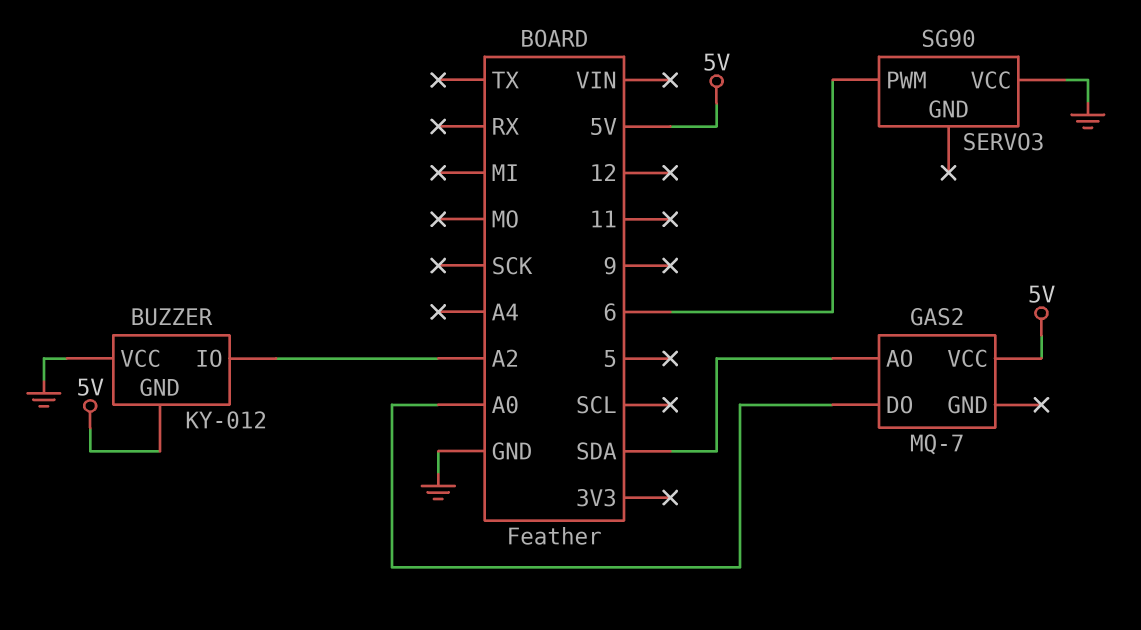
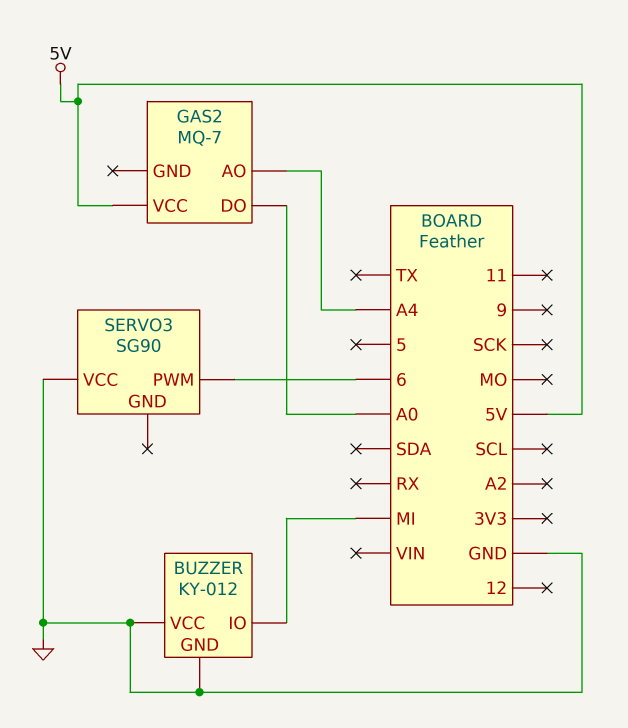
BUZZER pin GND: 5V -> GND
BUZZER pin IO: A2 -> MI
GAS2 pin AO: SDA -> A4

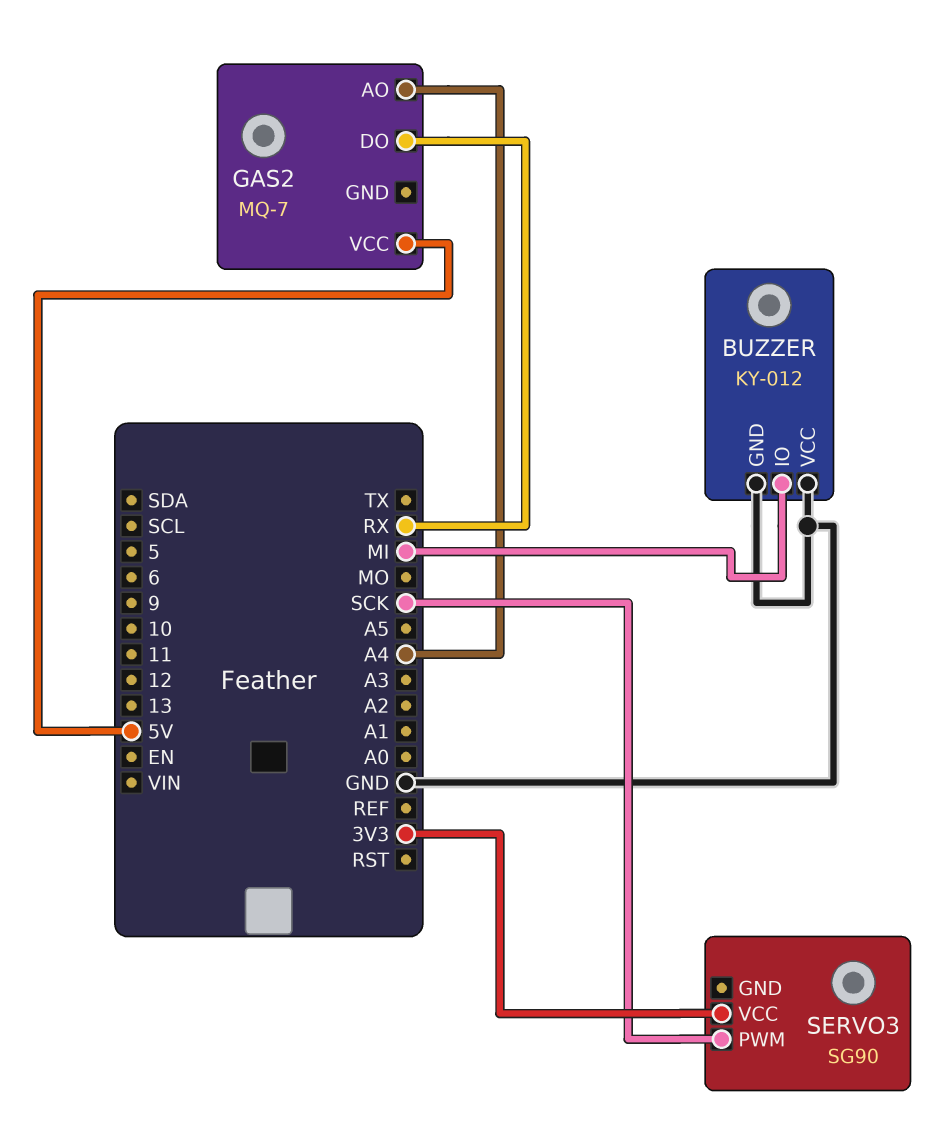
GAS2 pin DO: A0 -> RX
SERVO3 pin PWM: 6 -> SCK
SERVO3 pin VCC: GND -> 3V3

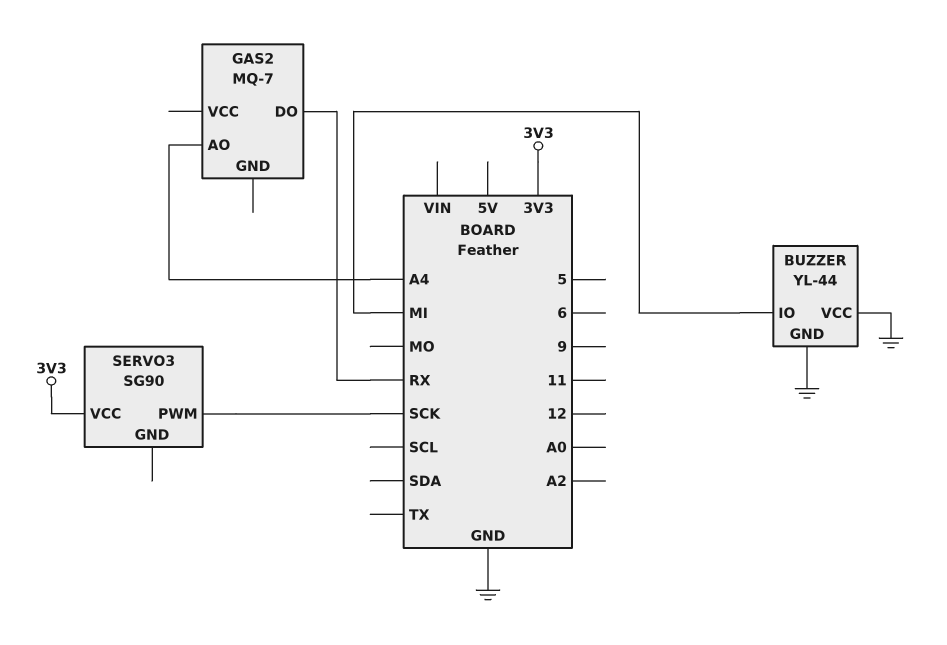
BUZZER: KY-012 -> YL-44
GAS2 pin VCC: 5V -> none

